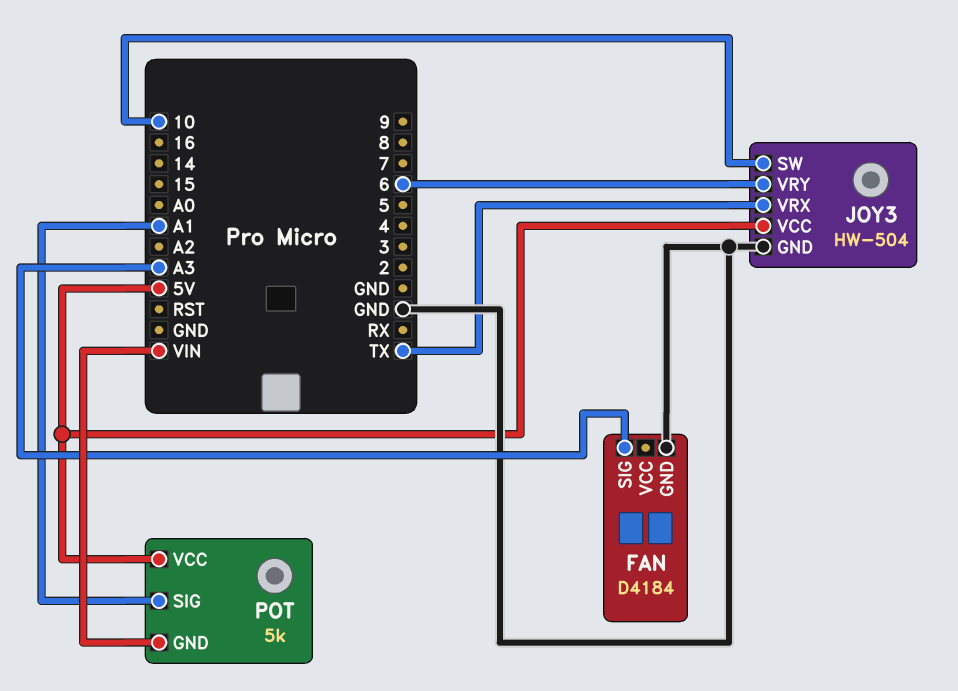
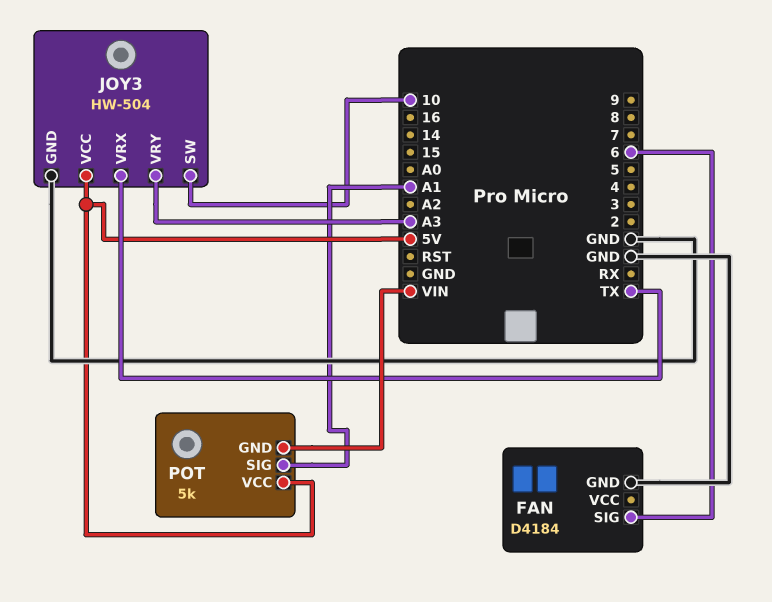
FAN pin SIG: A3 -> 6
JOY3 pin VRY: 6 -> A3

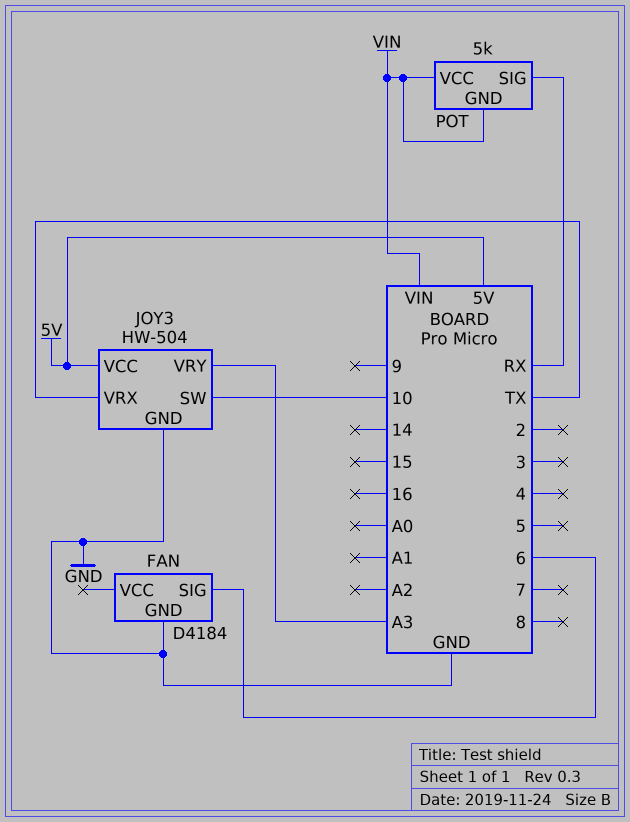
POT pin SIG: A1 -> RX
POT pin VCC: 5V -> VIN

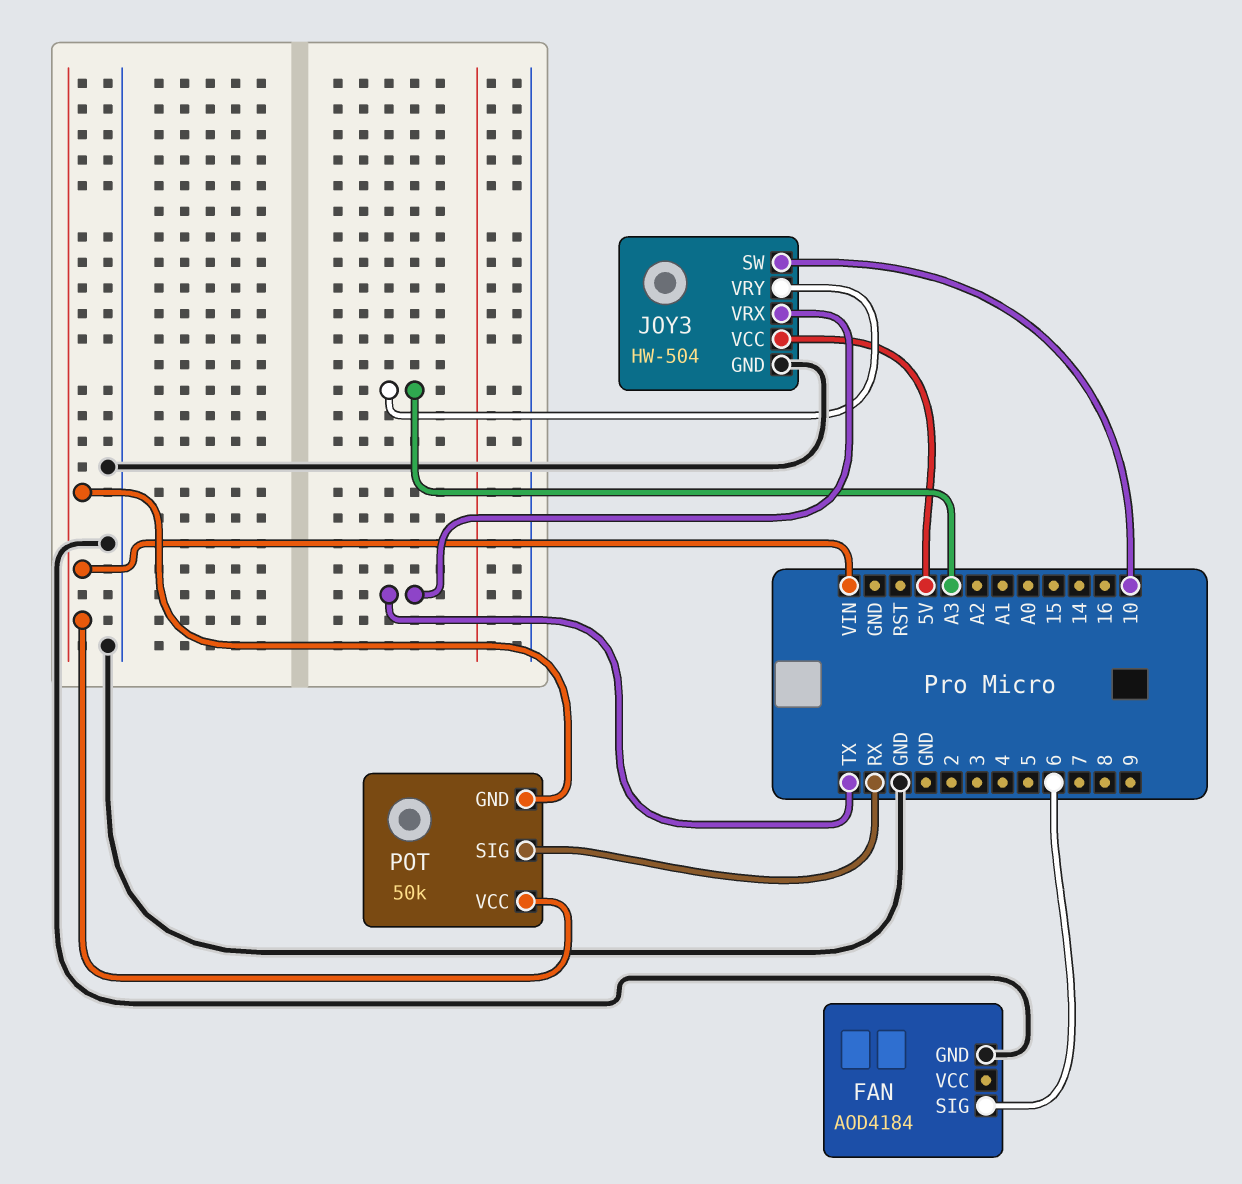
FAN: D4184 -> AOD4184
POT: 5k -> 50k

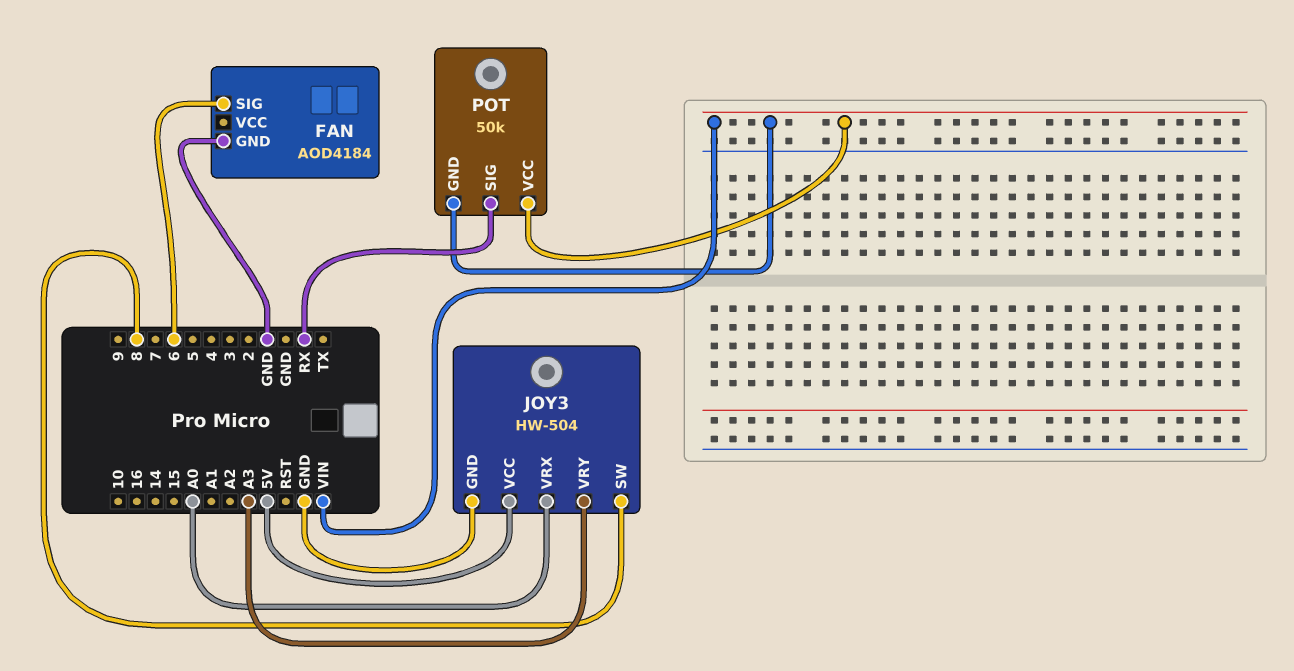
JOY3 pin SW: 10 -> 8
JOY3 pin VRX: TX -> A0

